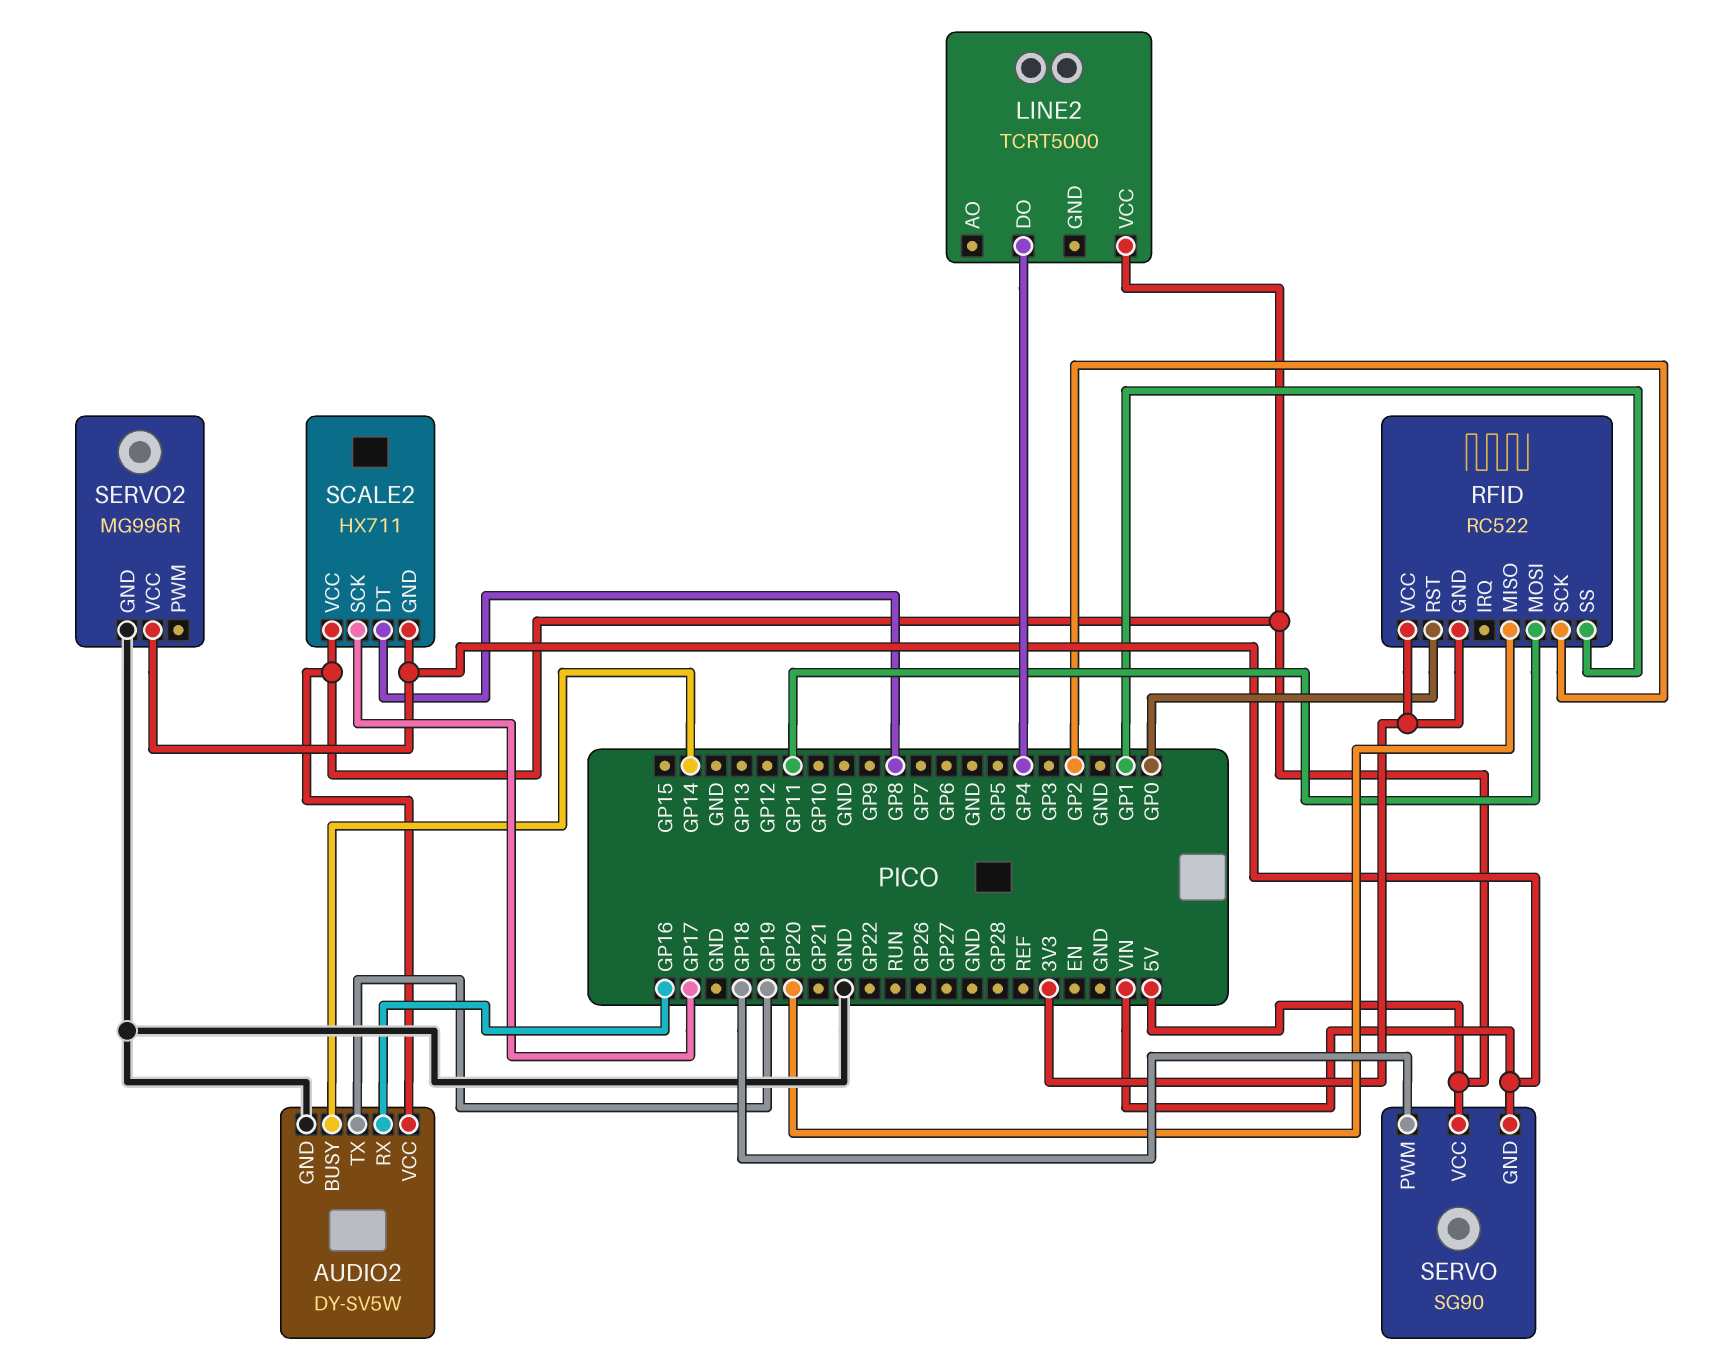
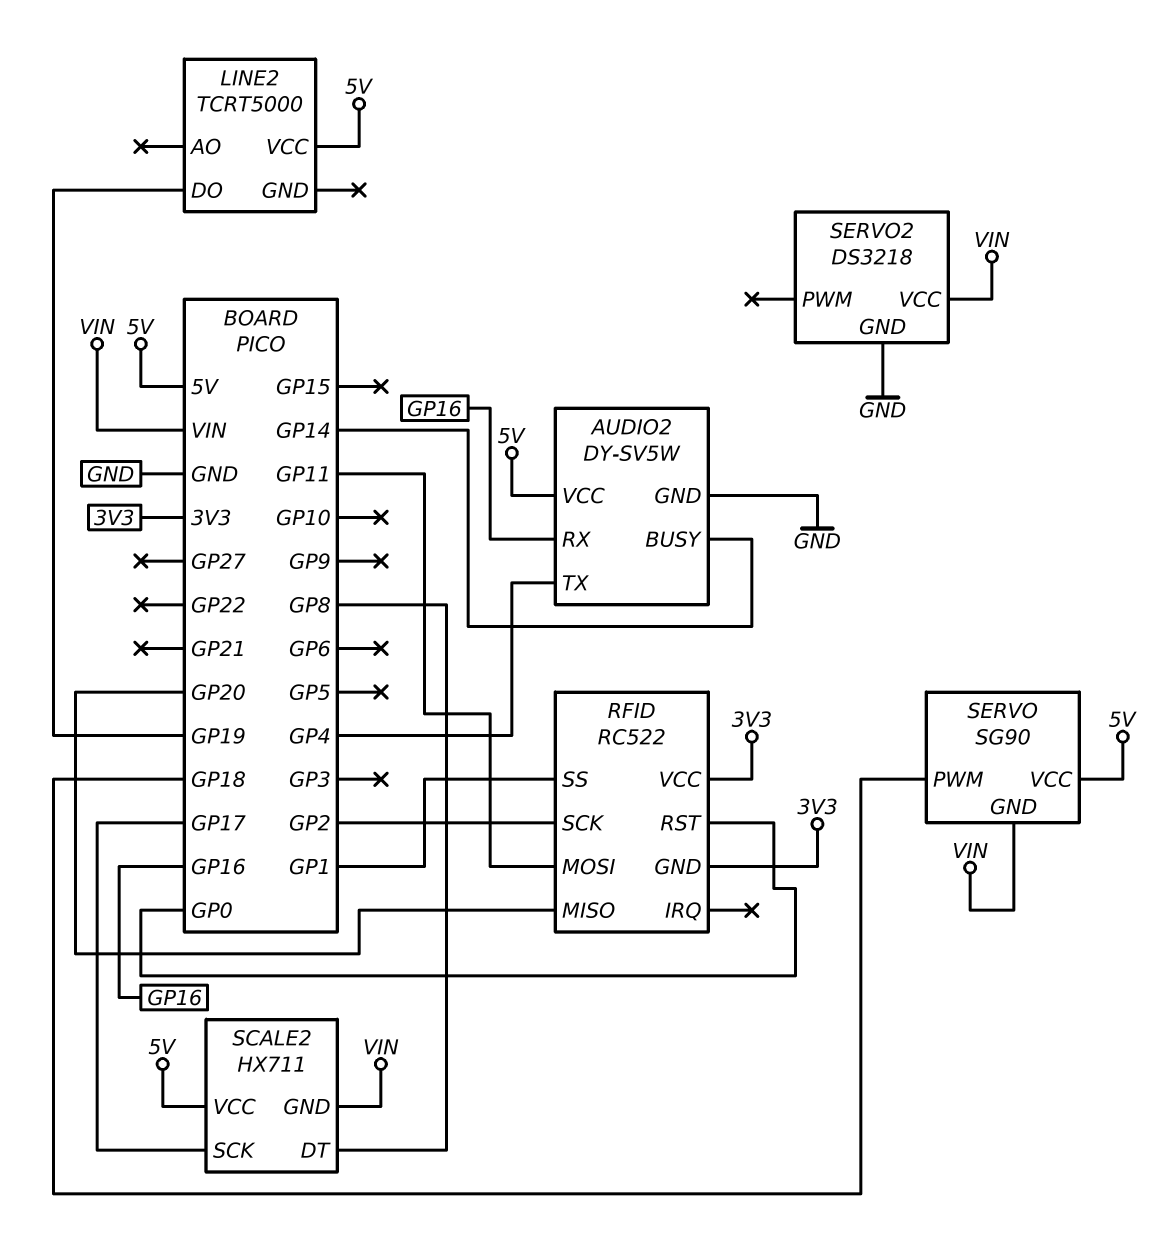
AUDIO2 pin TX: GP19 -> GP4
LINE2 pin DO: GP4 -> GP19
SERVO2: MG996R -> DS3218

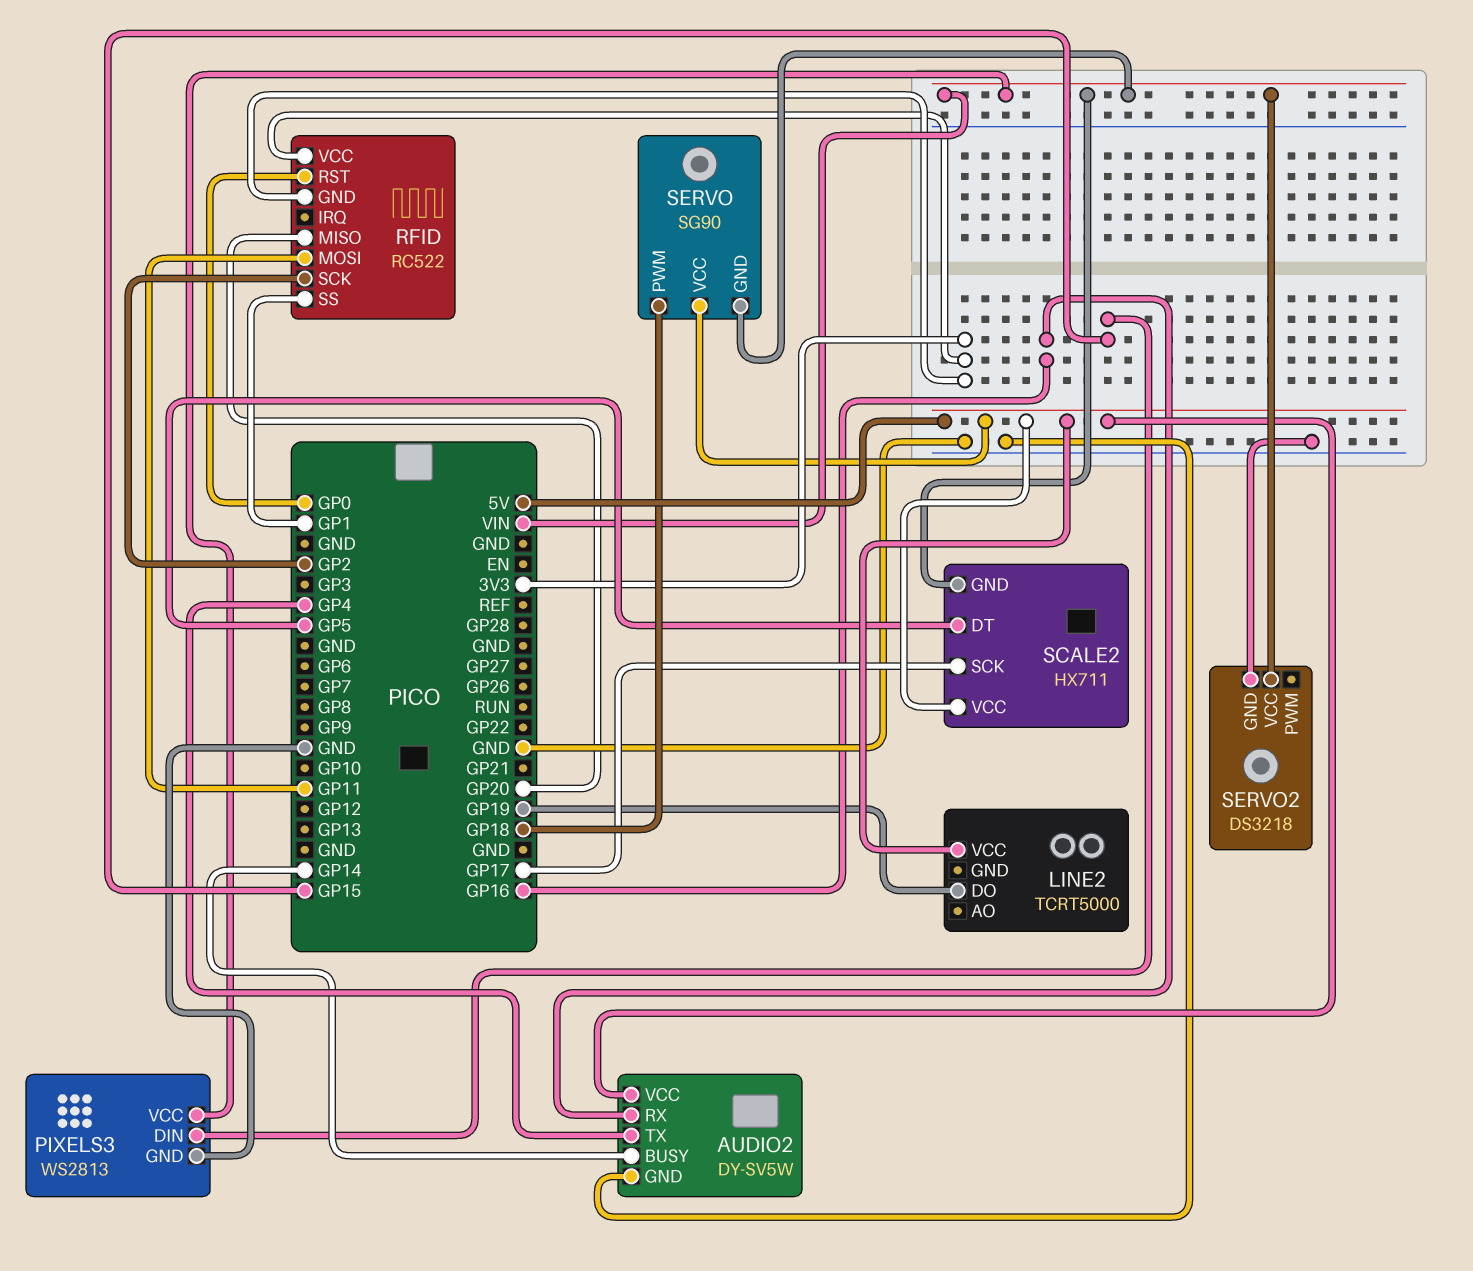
PIXELS3: none -> WS2813
PIXELS3 pin DIN: none -> GP15
PIXELS3 pin GND: none -> GND
PIXELS3 pin VCC: none -> VIN
SCALE2 pin DT: GP8 -> GP5

